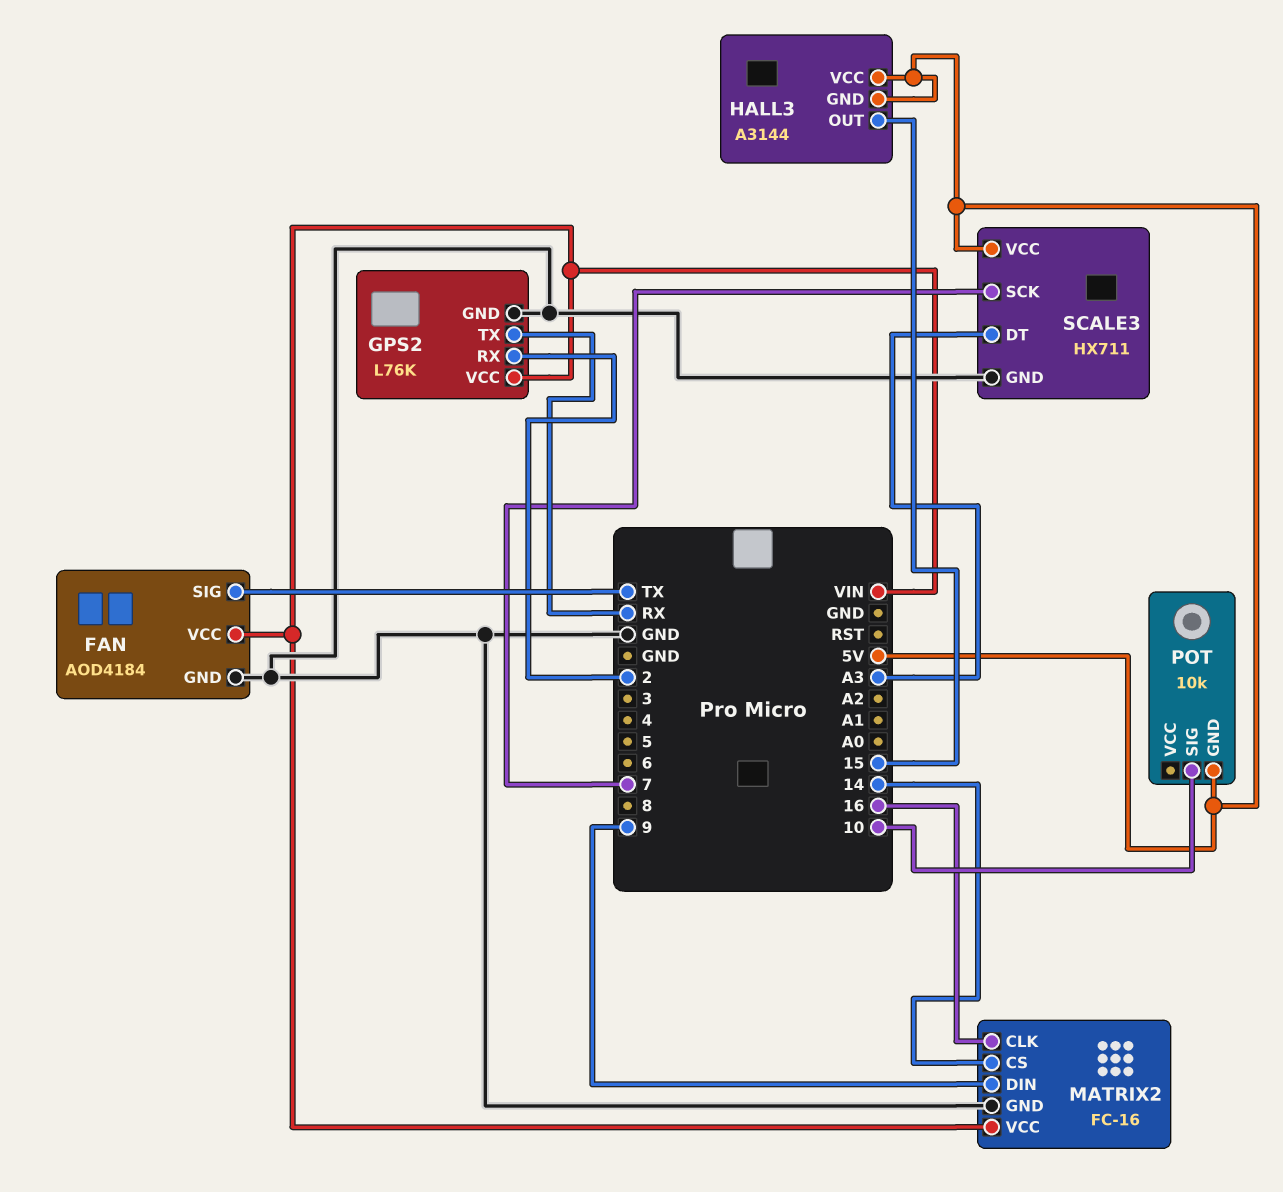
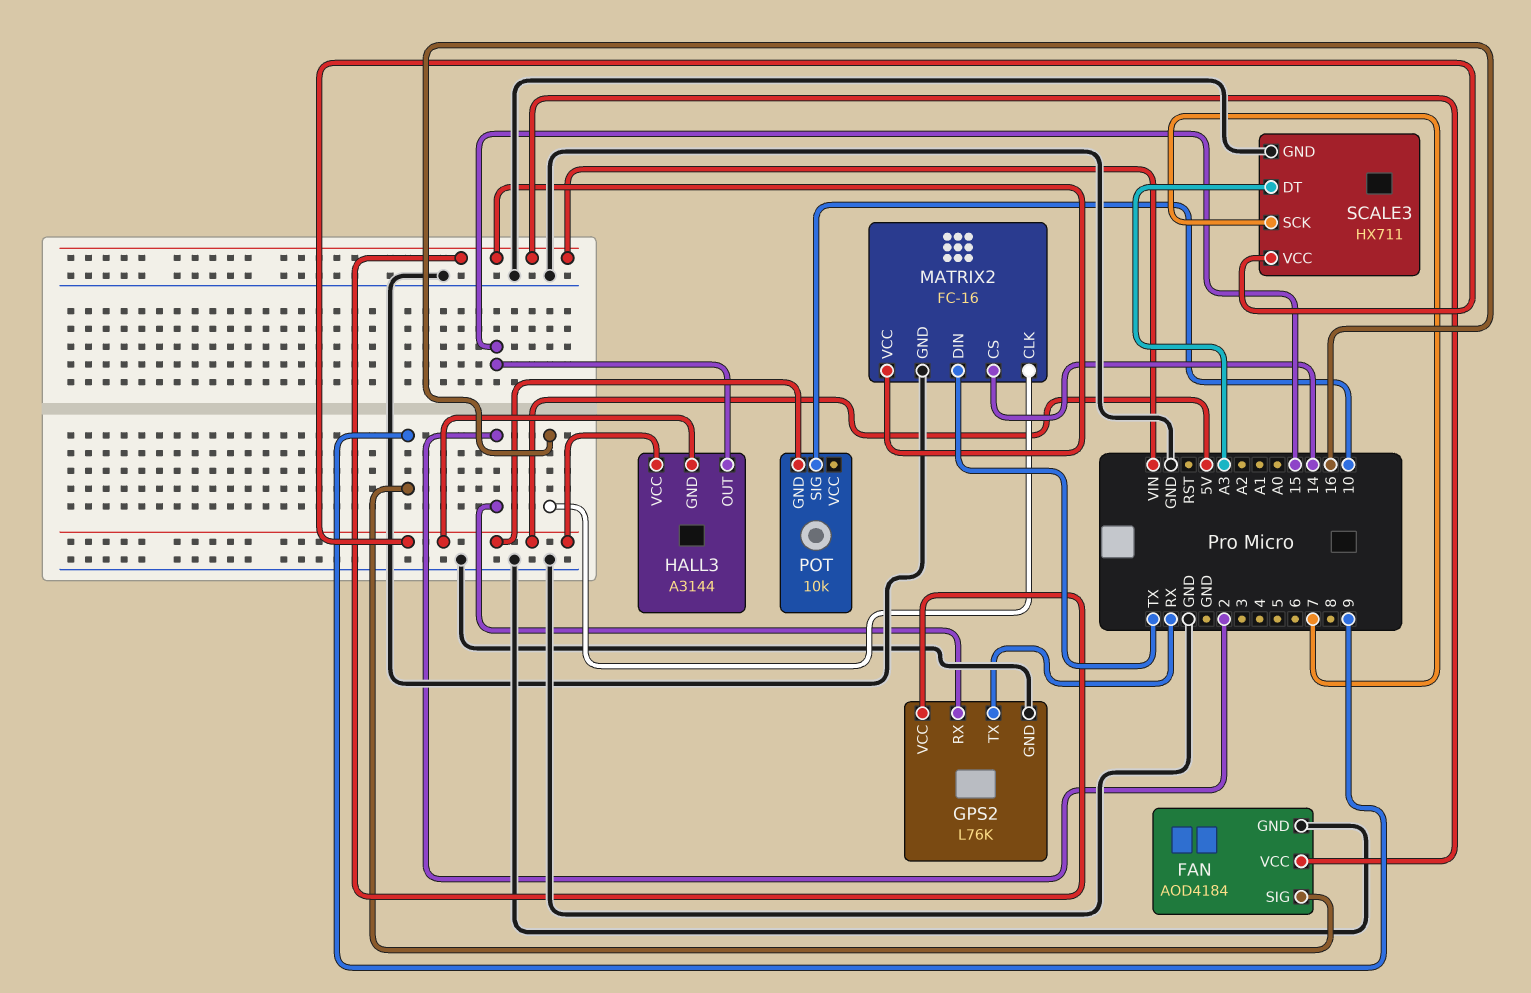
FAN pin SIG: TX -> 9
MATRIX2 pin DIN: 9 -> TX

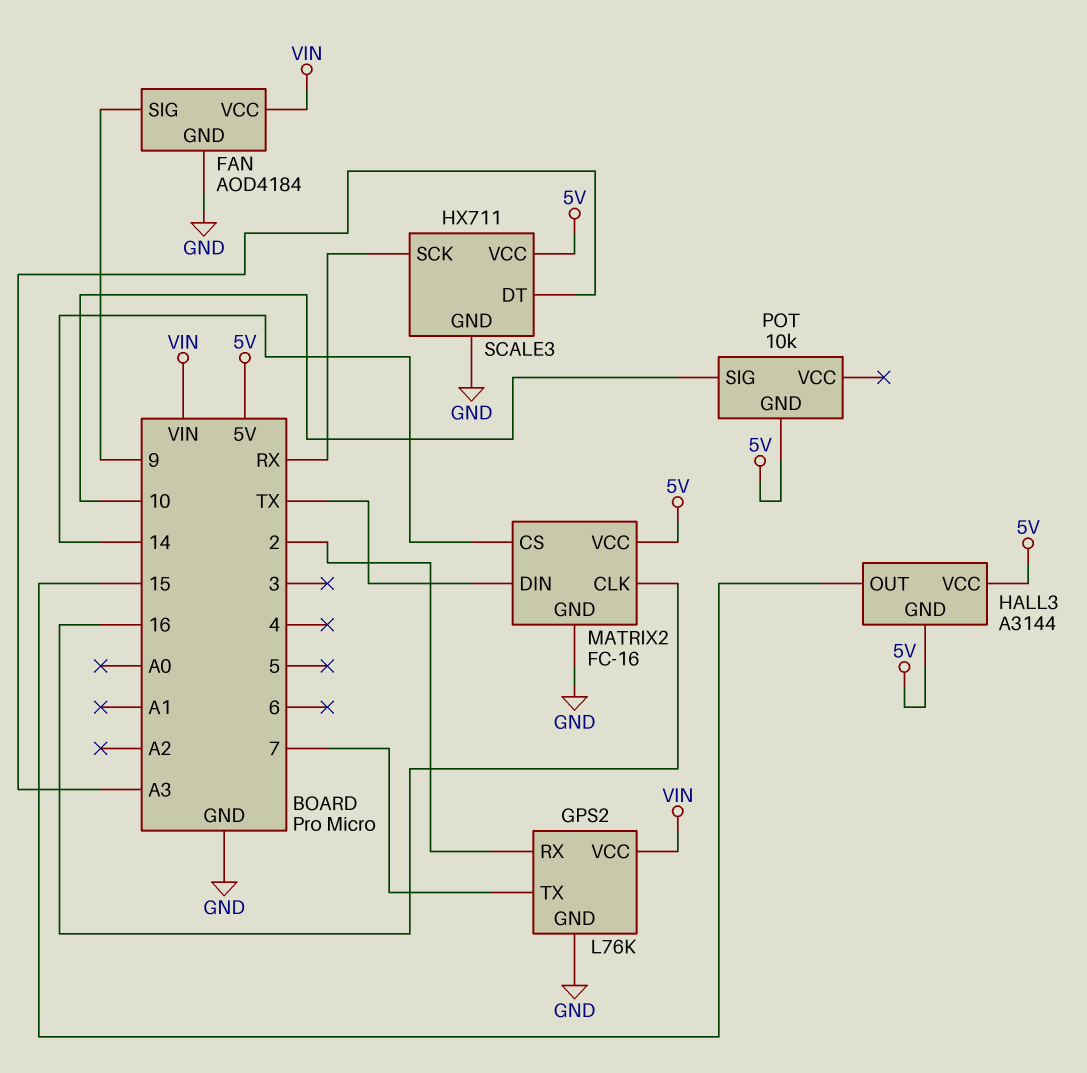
GPS2 pin TX: RX -> 7
MATRIX2 pin VCC: VIN -> 5V
SCALE3 pin SCK: 7 -> RX

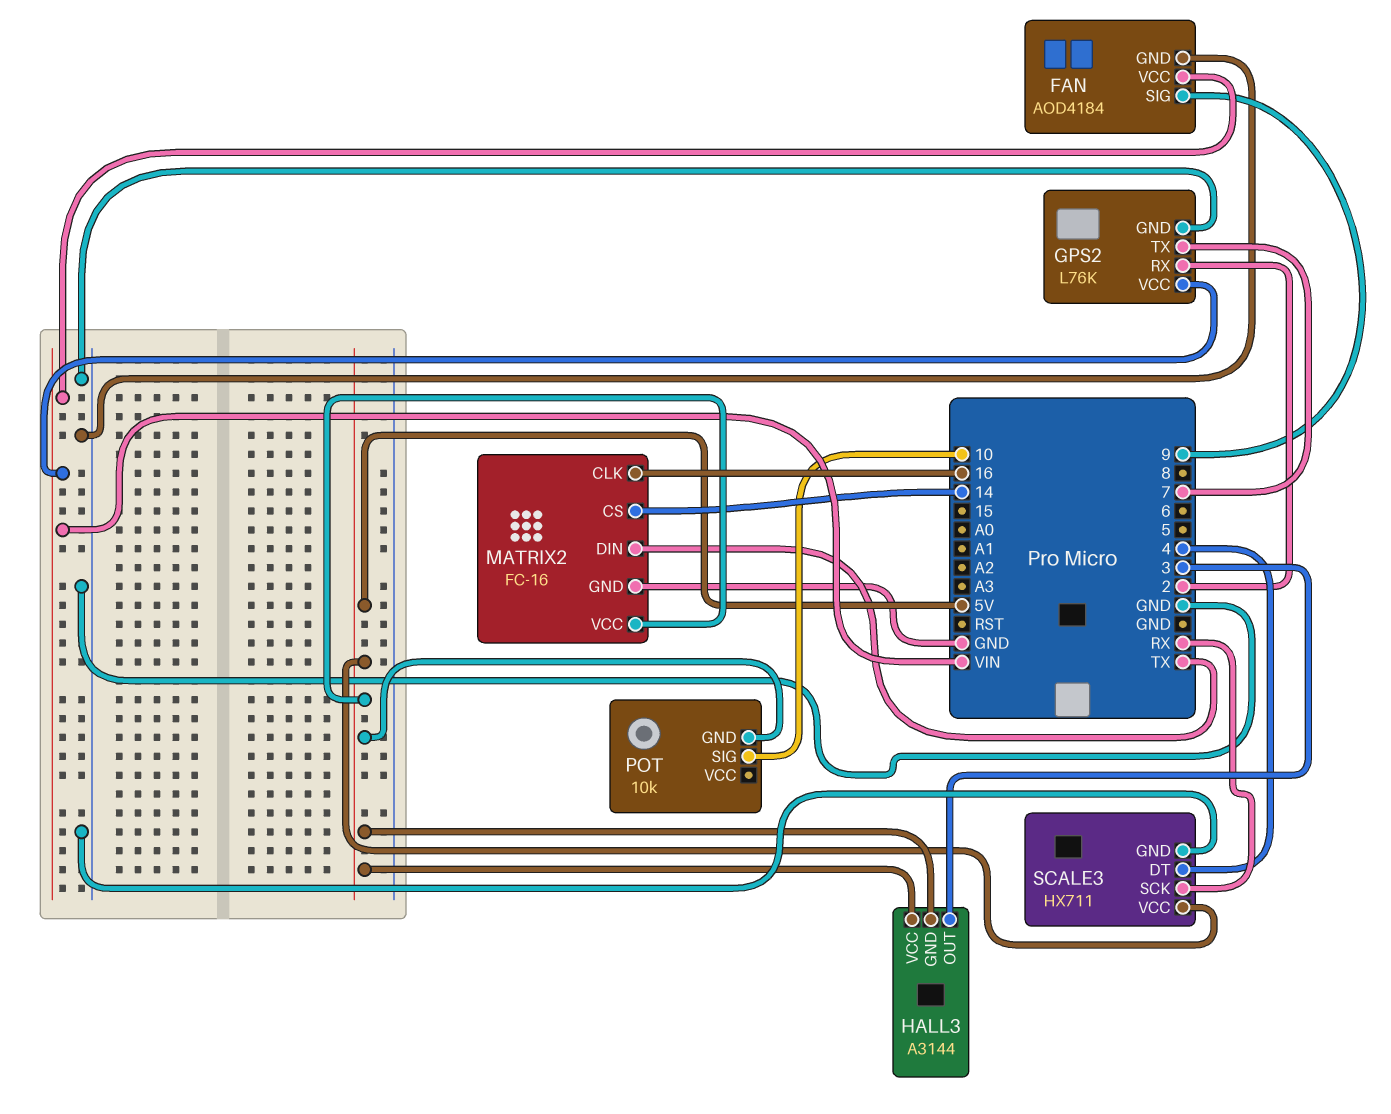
HALL3 pin OUT: 15 -> 3
SCALE3 pin DT: A3 -> 4

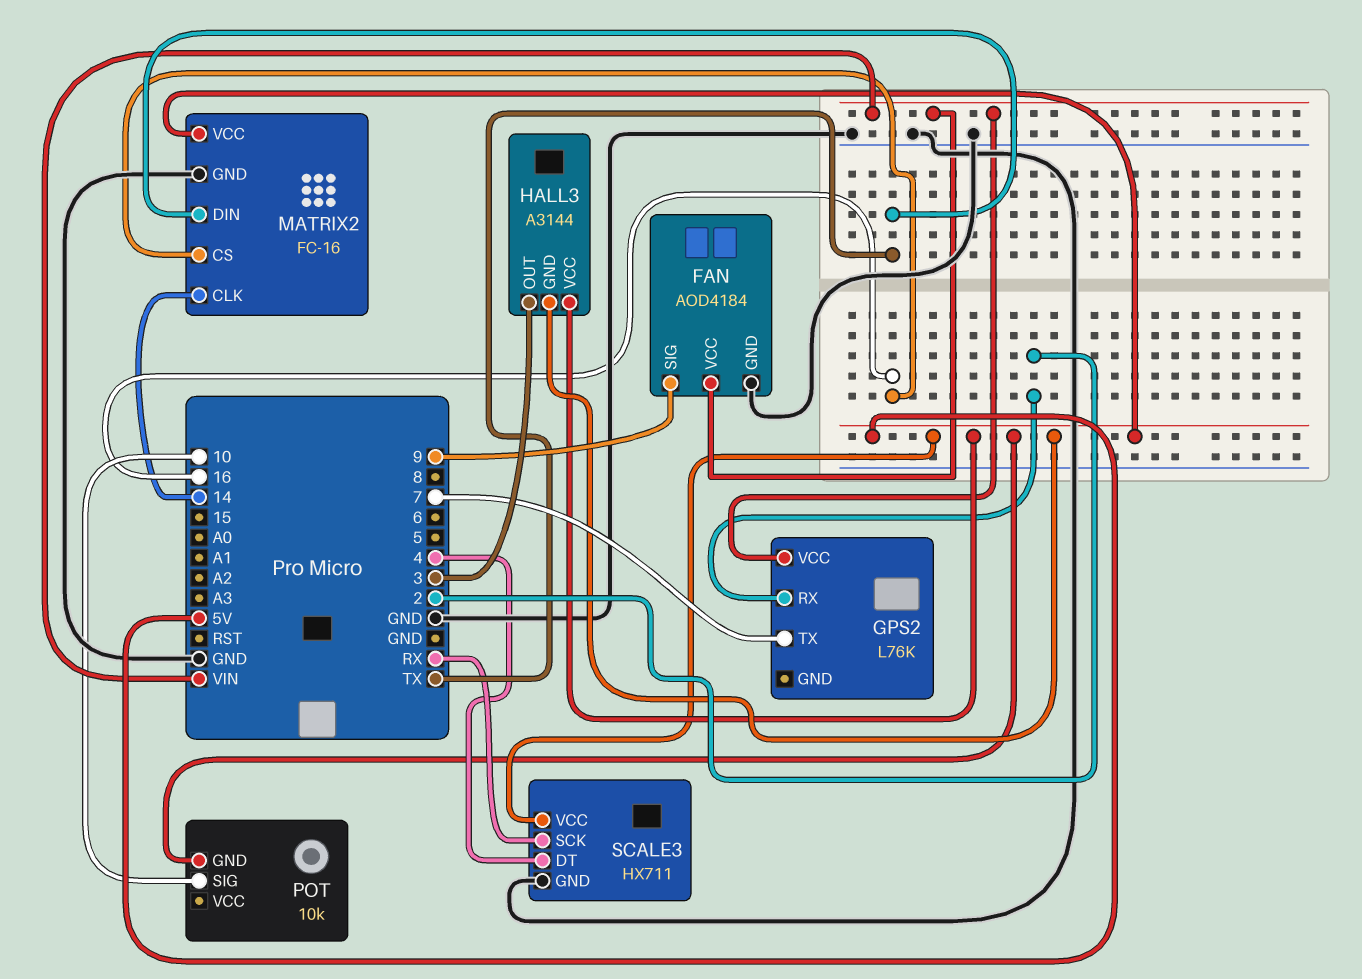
GPS2 pin GND: GND -> none
MATRIX2 pin CLK: 16 -> 14
MATRIX2 pin CS: 14 -> 16

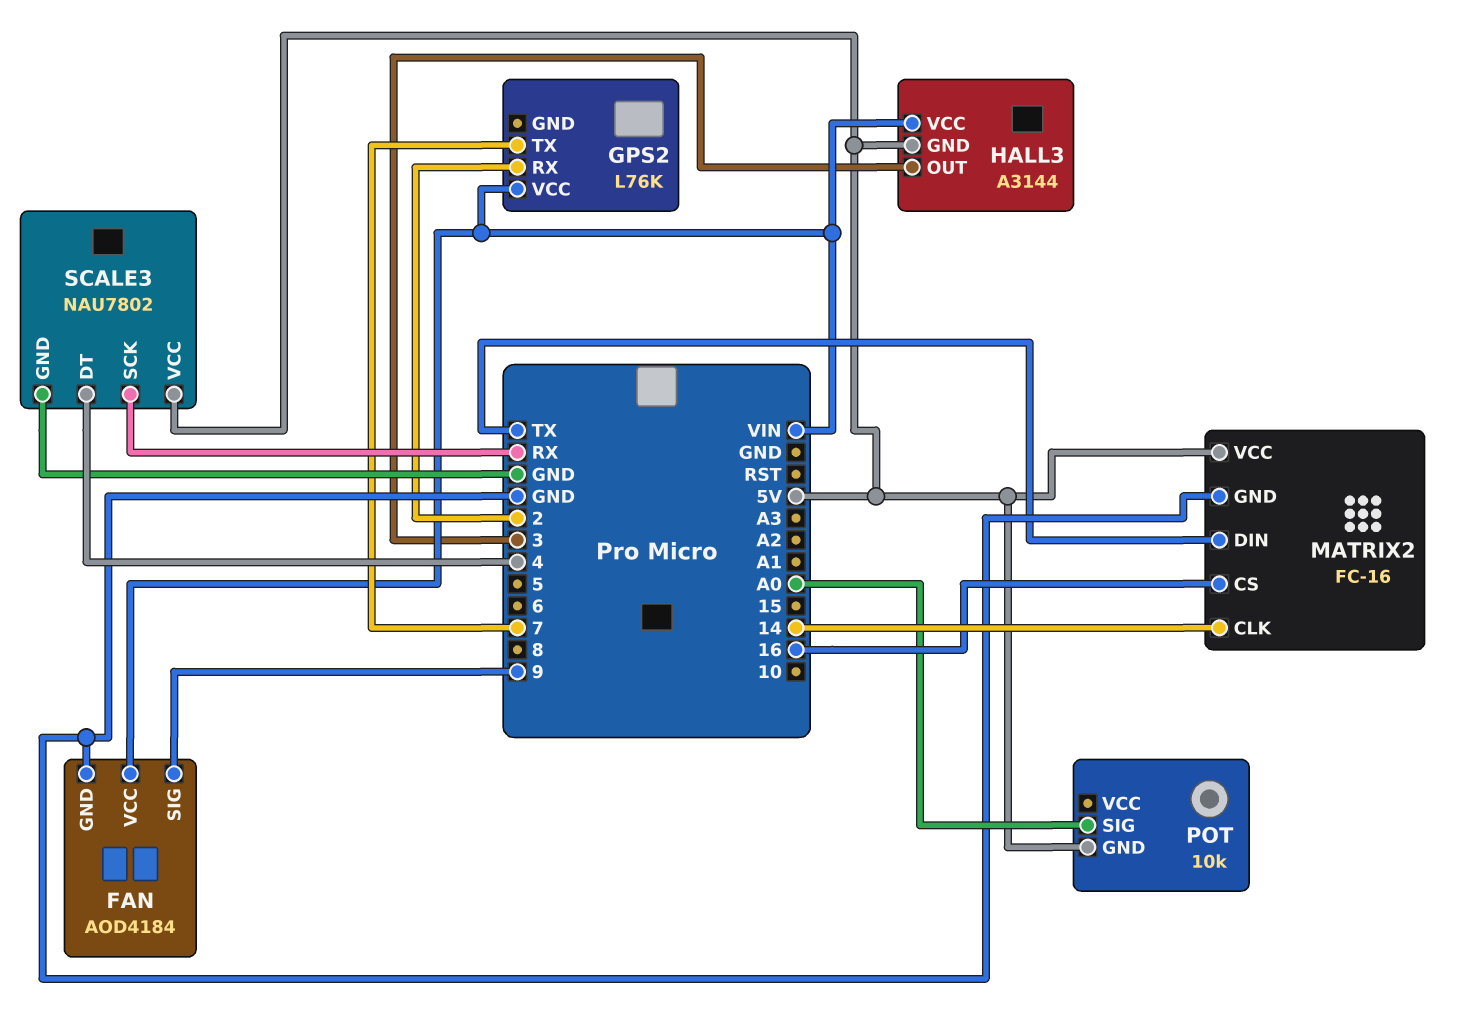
HALL3 pin VCC: 5V -> VIN
POT pin SIG: 10 -> A0
SCALE3: HX711 -> NAU7802

